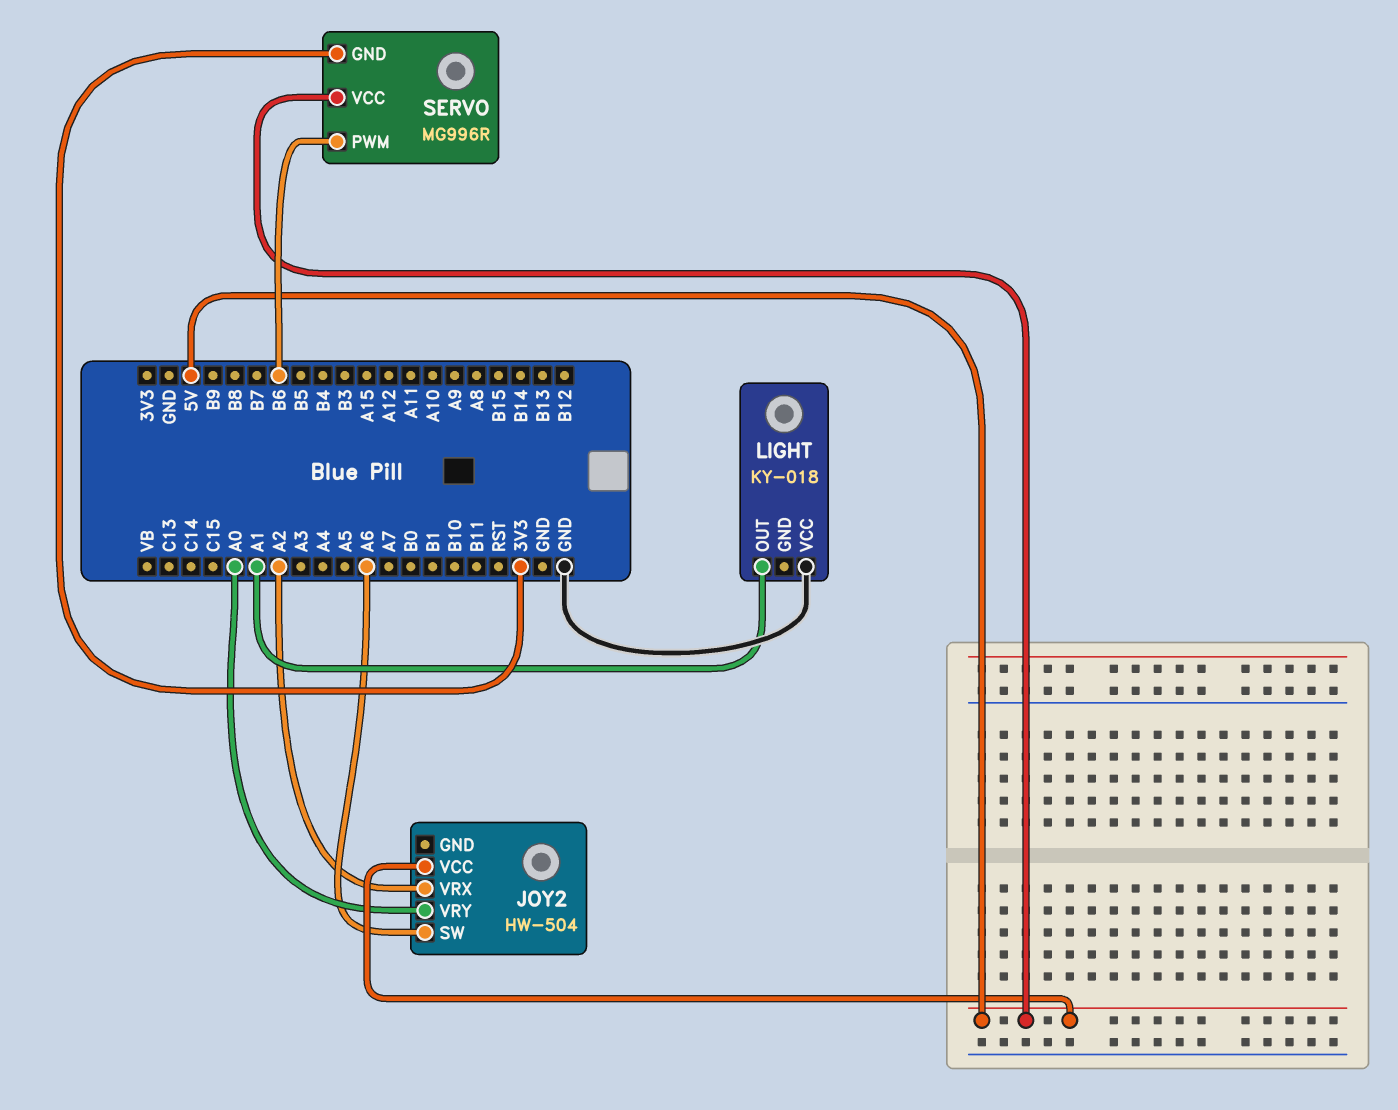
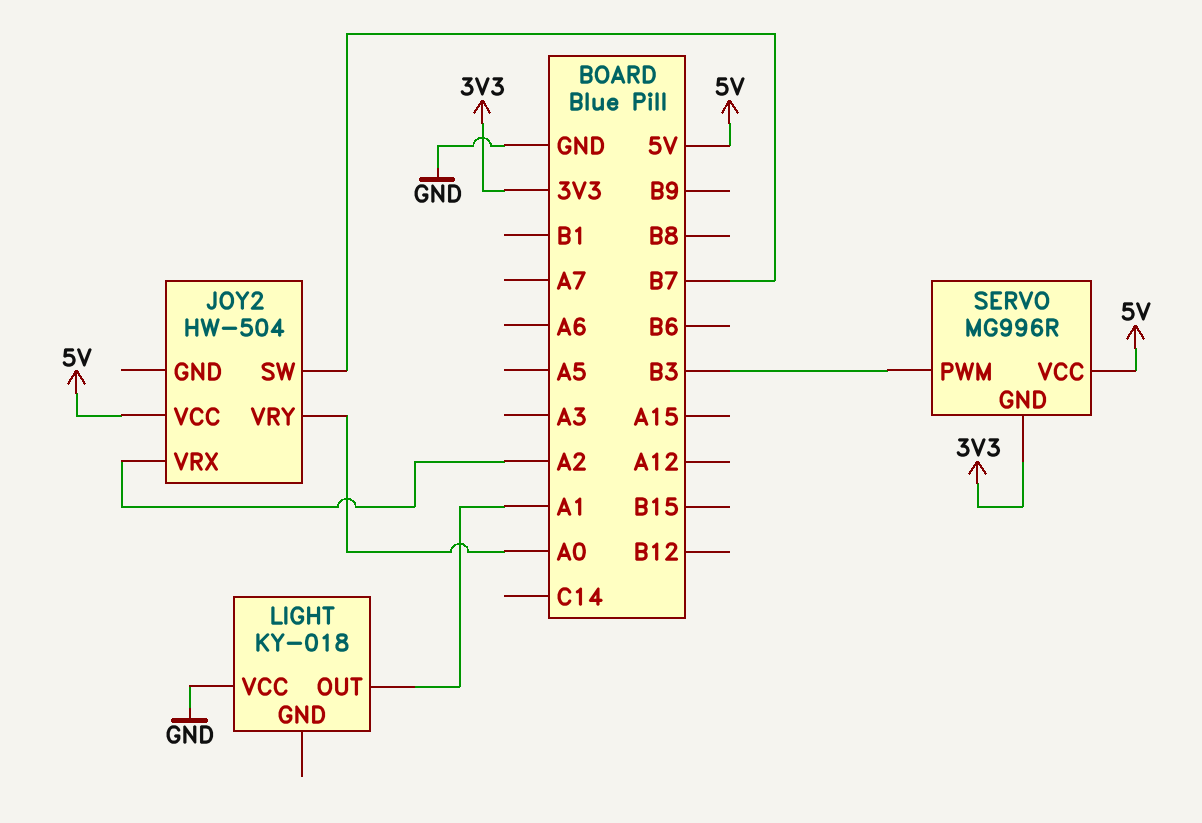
JOY2 pin SW: A6 -> B7
SERVO pin PWM: B6 -> B3

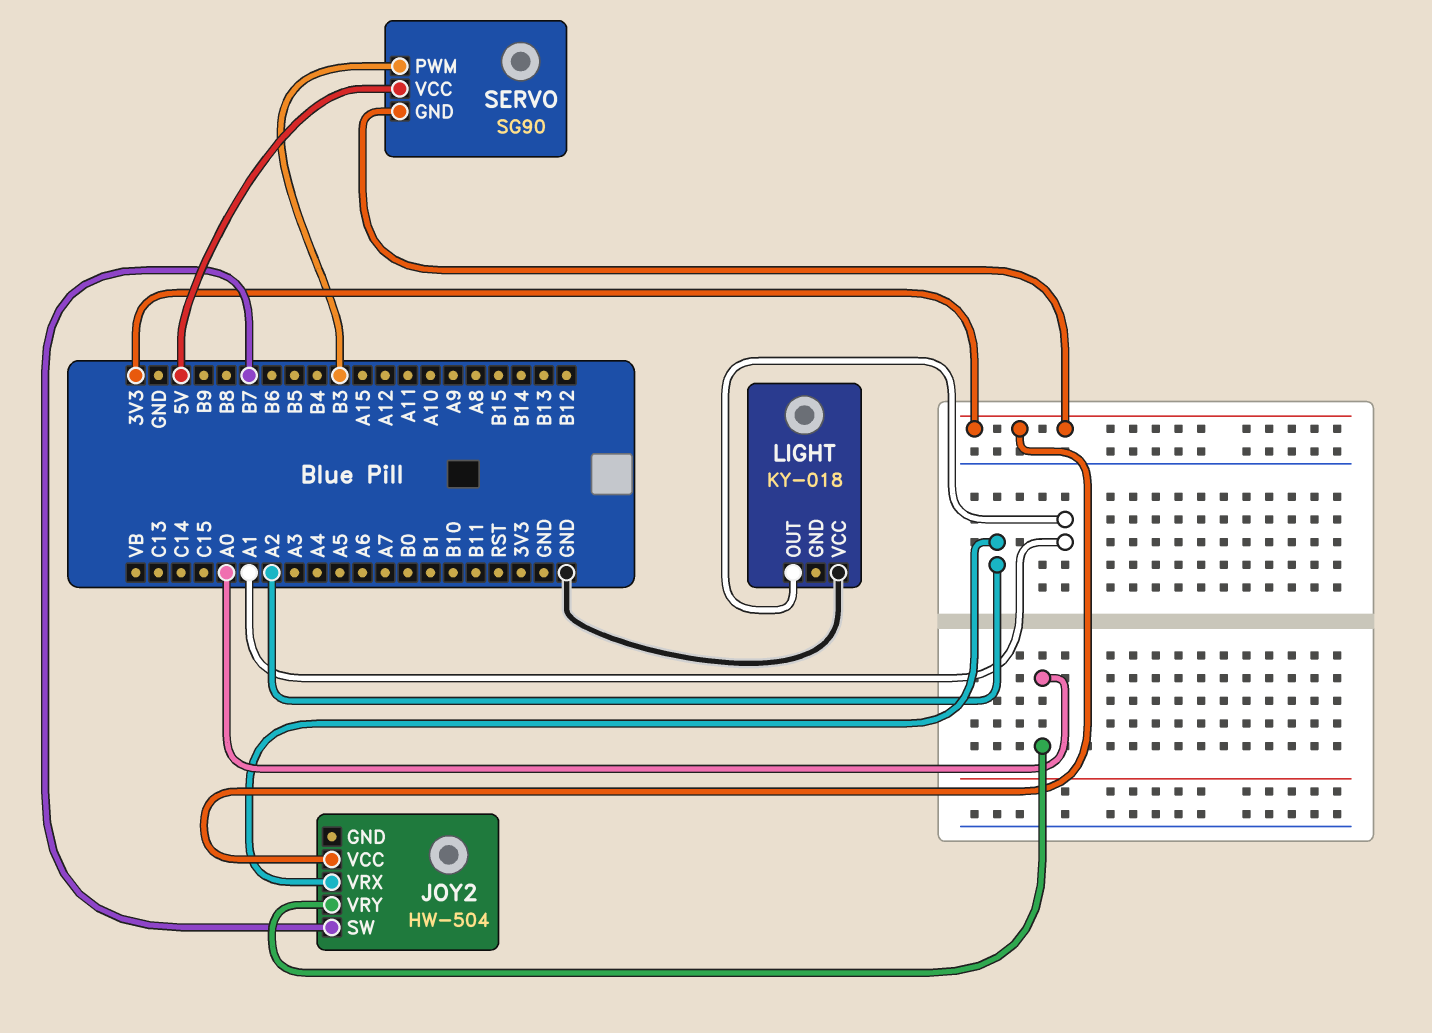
JOY2 pin VCC: 5V -> 3V3
SERVO: MG996R -> SG90

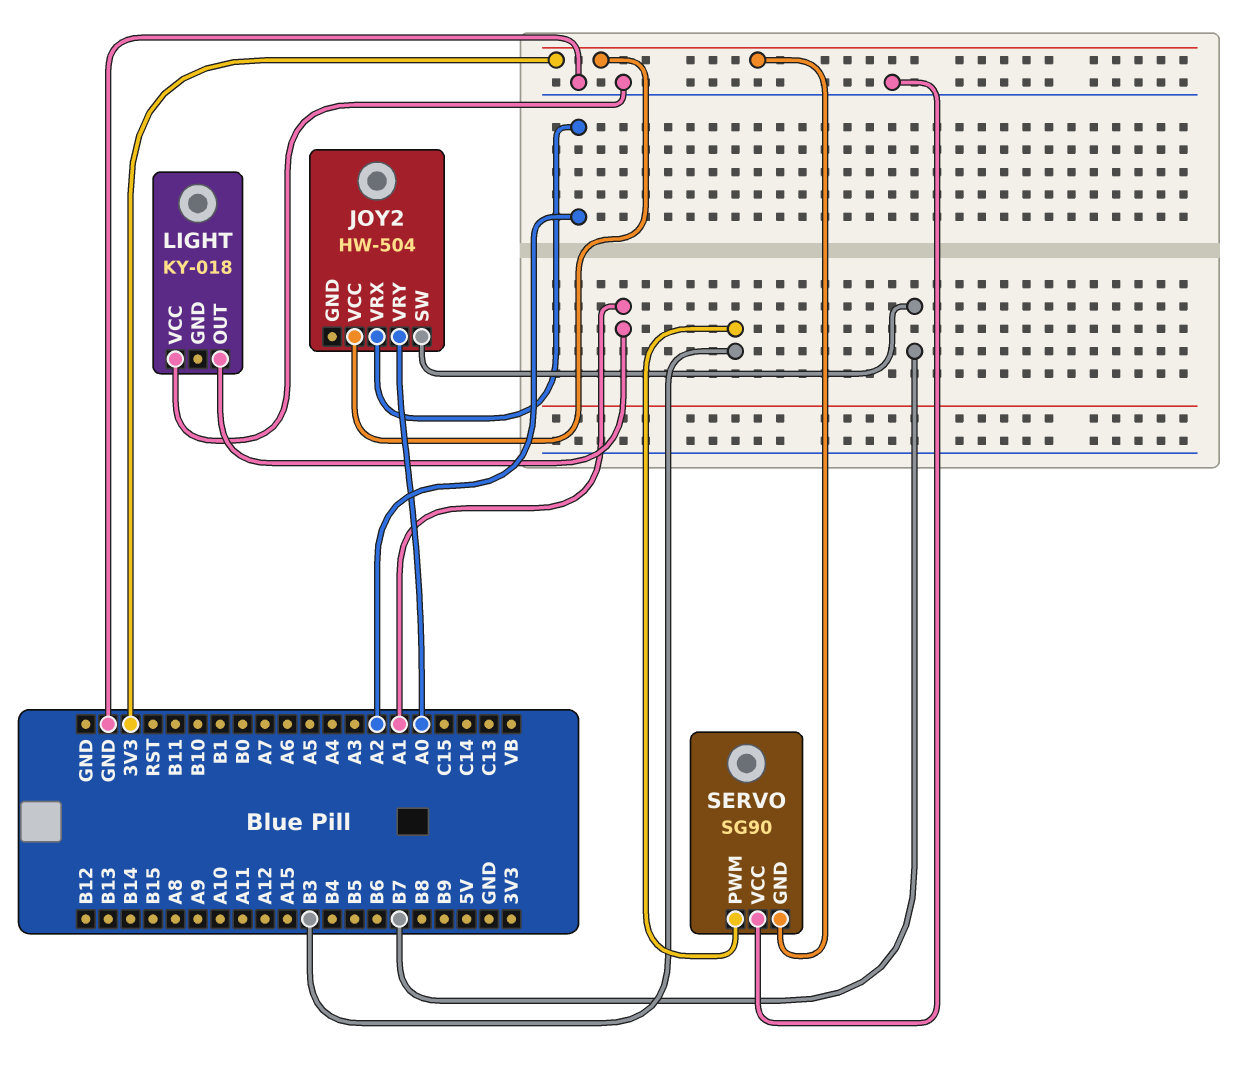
SERVO pin VCC: 5V -> GND

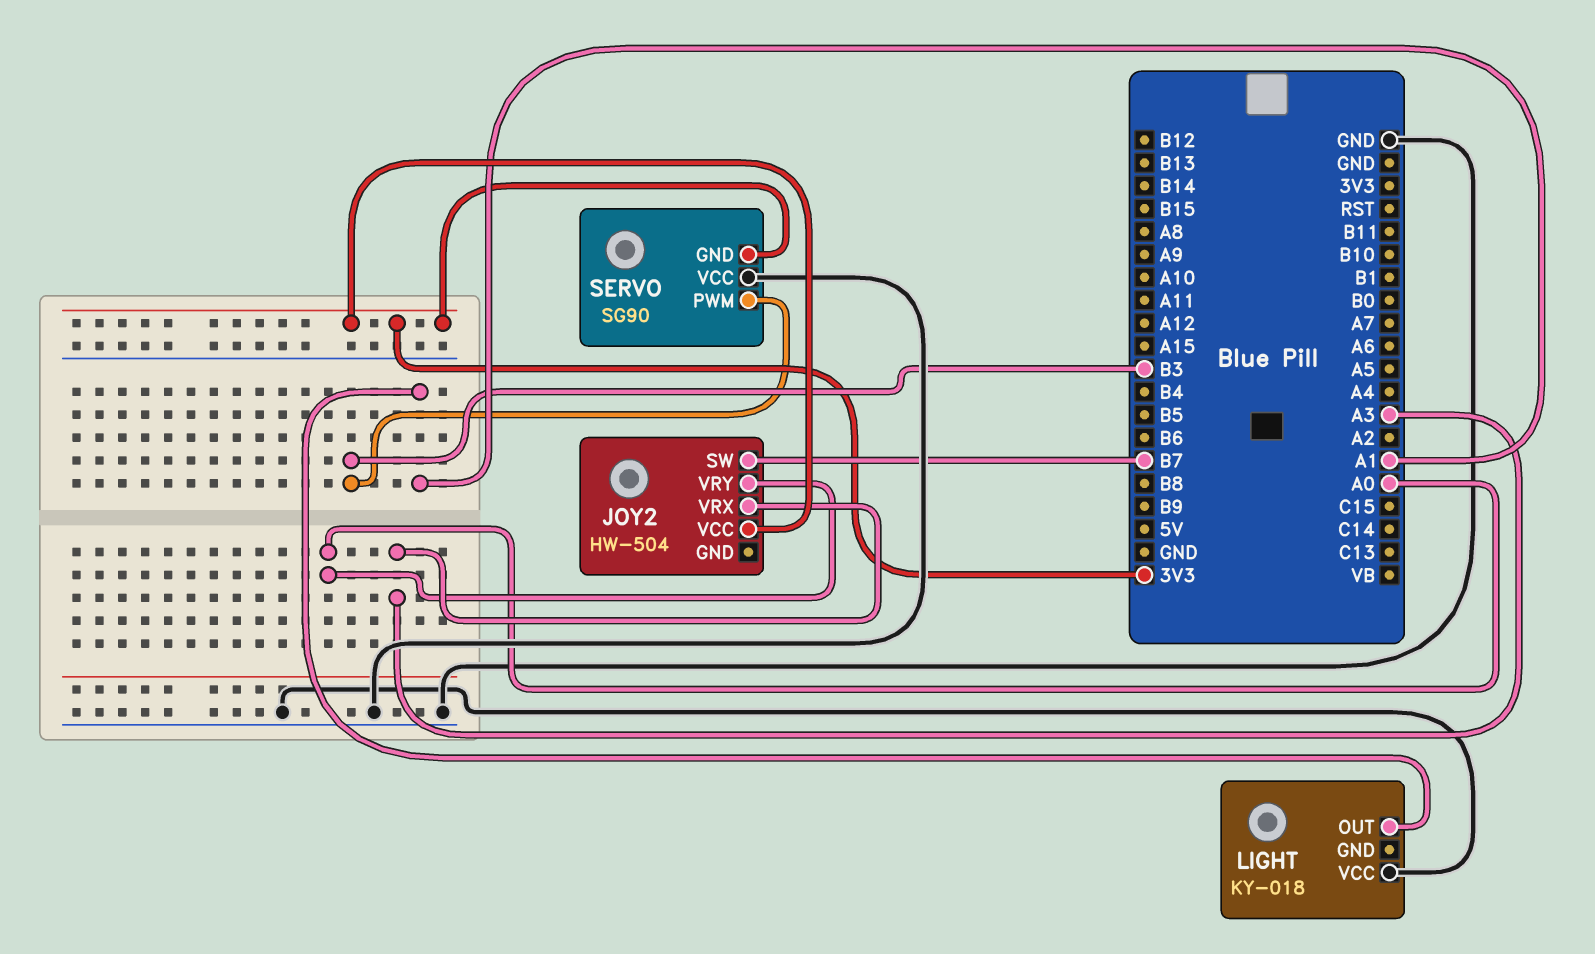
JOY2 pin VRX: A2 -> A3

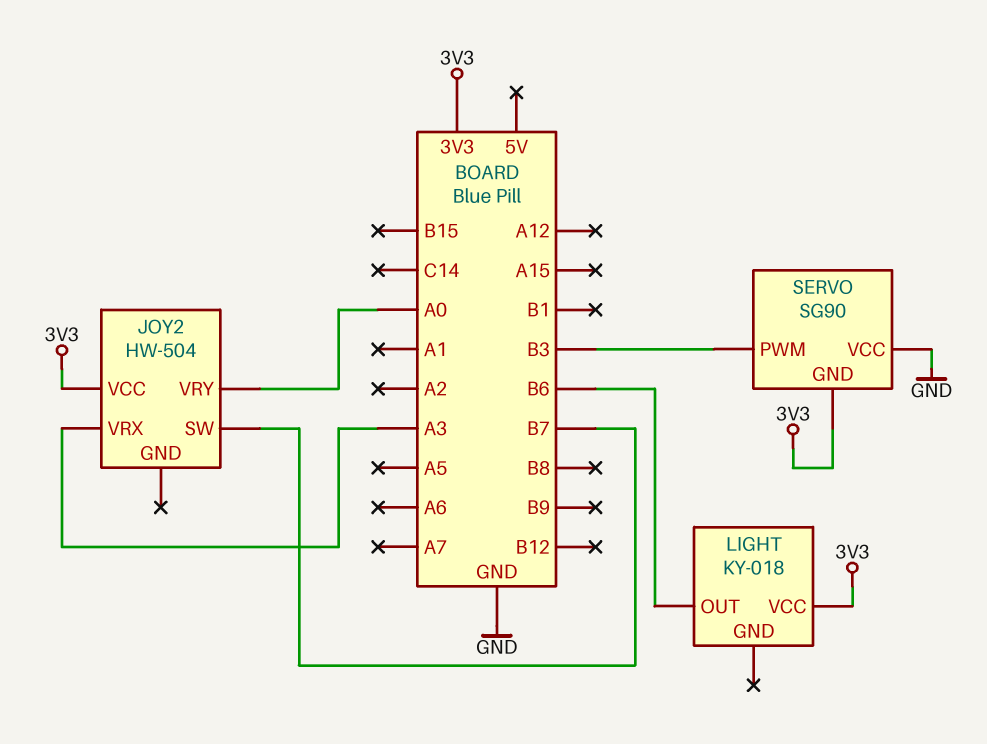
LIGHT pin OUT: A1 -> B6
LIGHT pin VCC: GND -> 3V3

